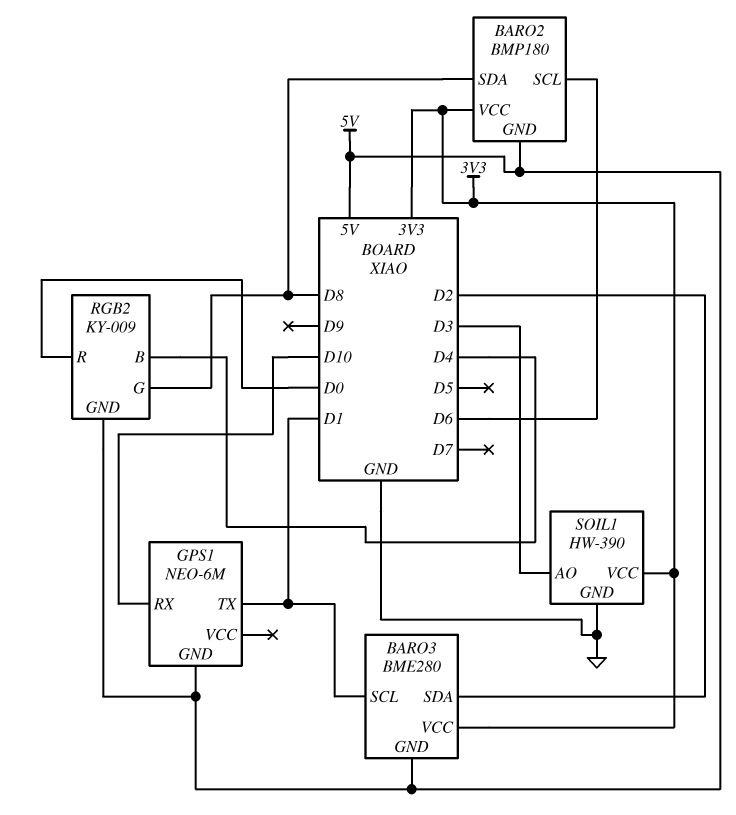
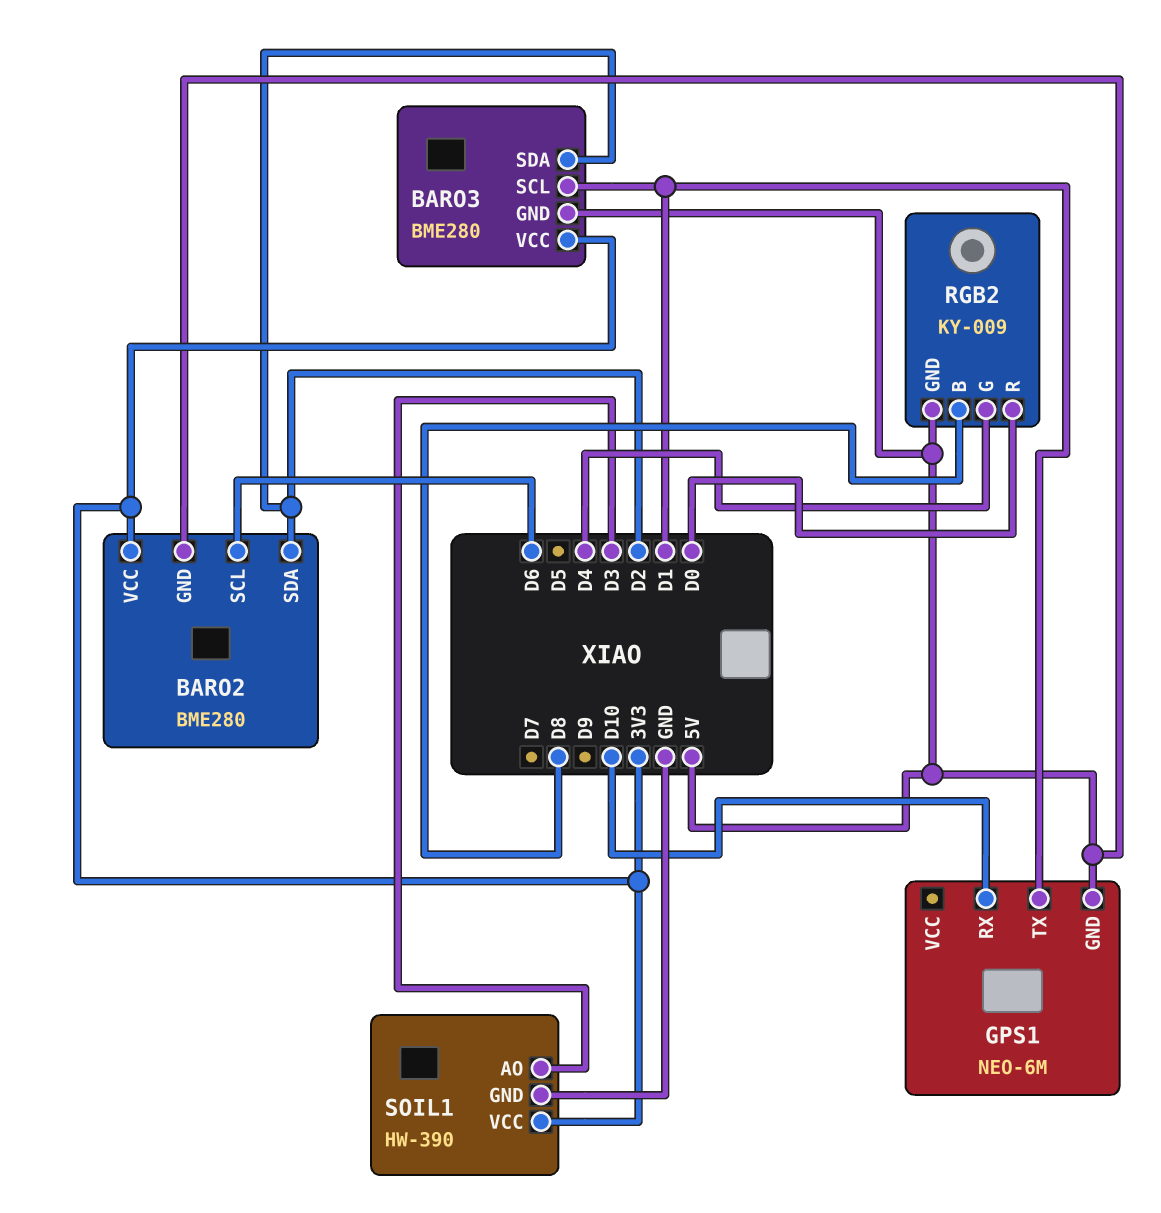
BARO2: BMP180 -> BME280
BARO2 pin SDA: D8 -> D2
RGB2 pin B: D4 -> D8
RGB2 pin G: D8 -> D4

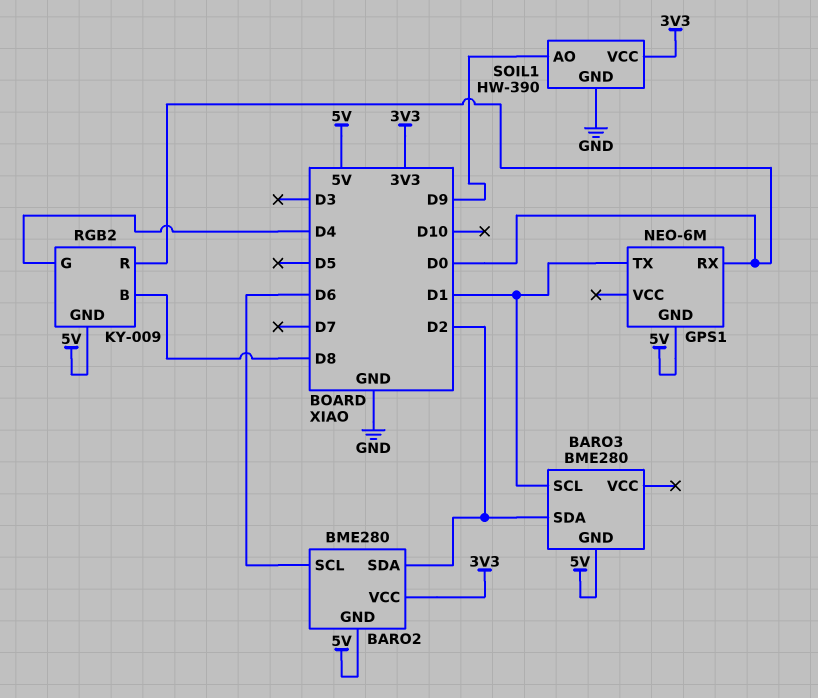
BARO3 pin VCC: 3V3 -> none
GPS1 pin RX: D10 -> D0
SOIL1 pin AO: D3 -> D9

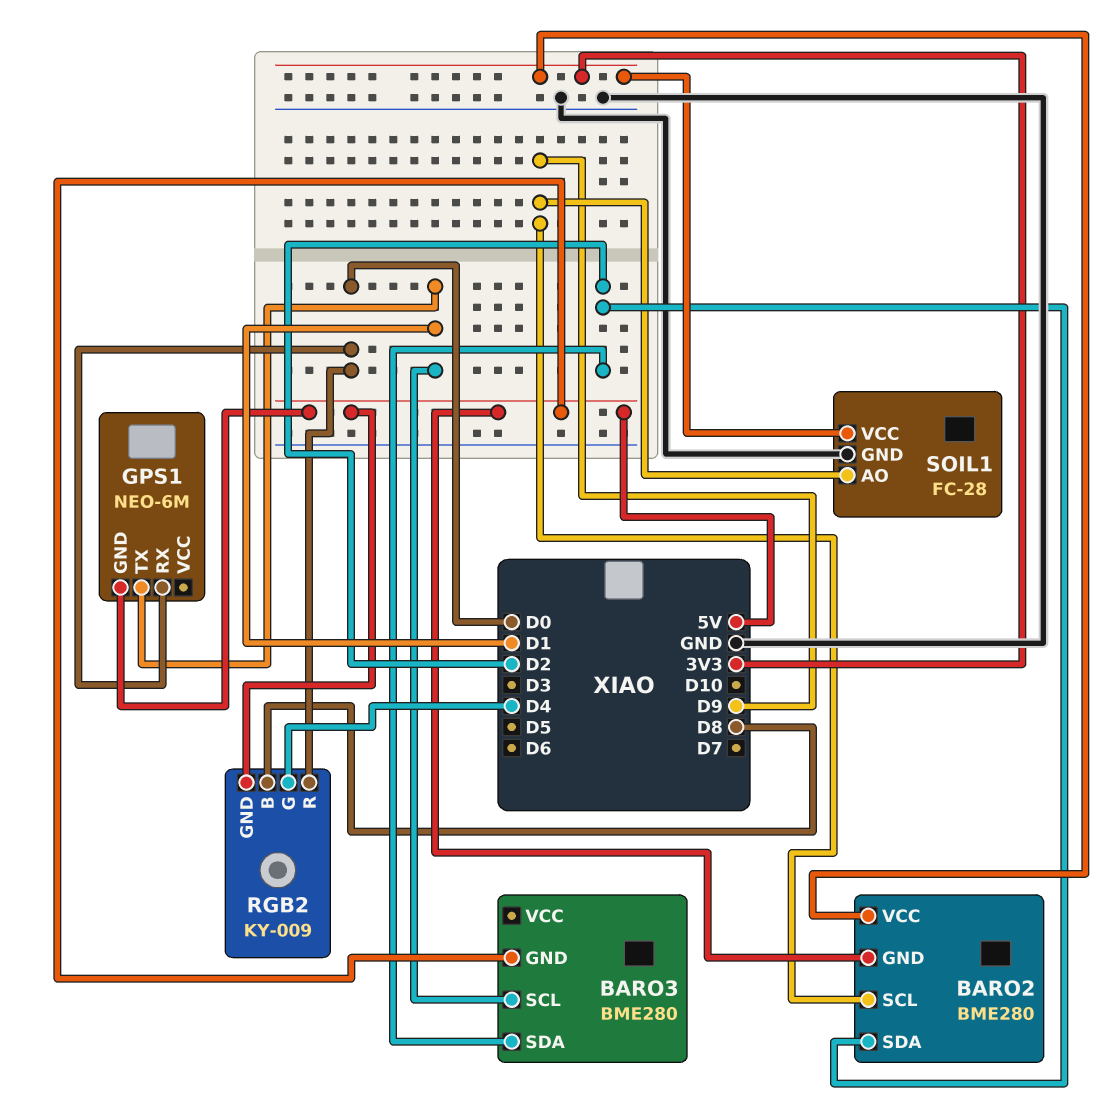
BARO2 pin SCL: D6 -> D9
SOIL1: HW-390 -> FC-28

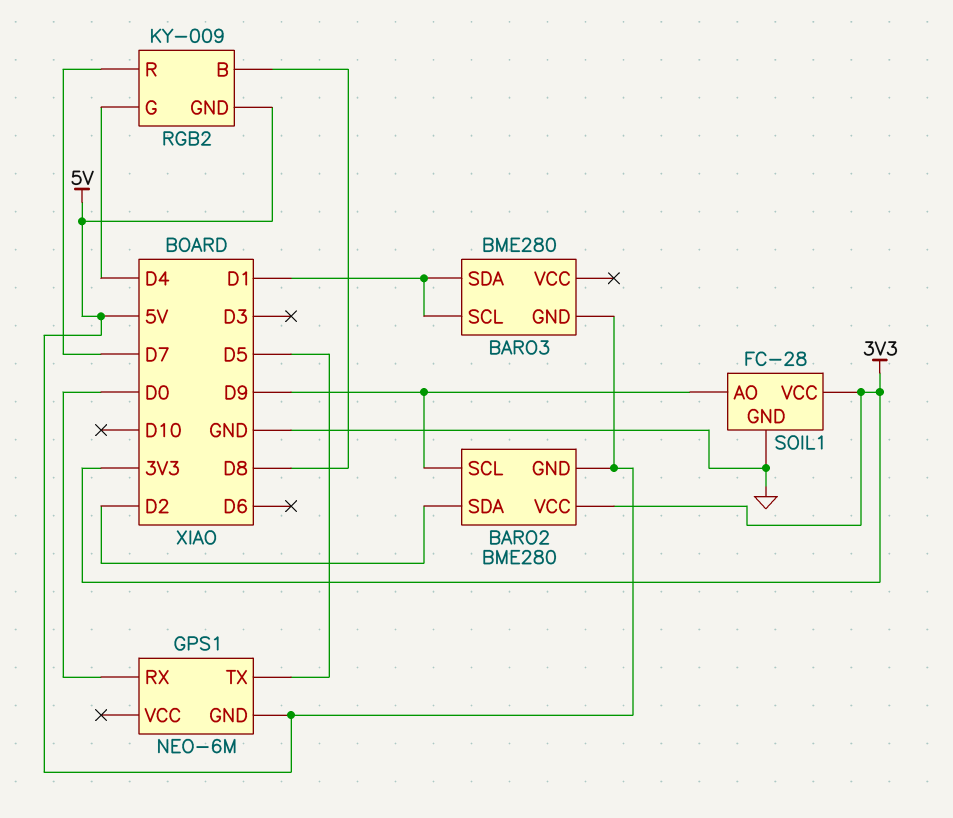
BARO3 pin SDA: D2 -> D1
GPS1 pin TX: D1 -> D5
RGB2 pin R: D0 -> D7

